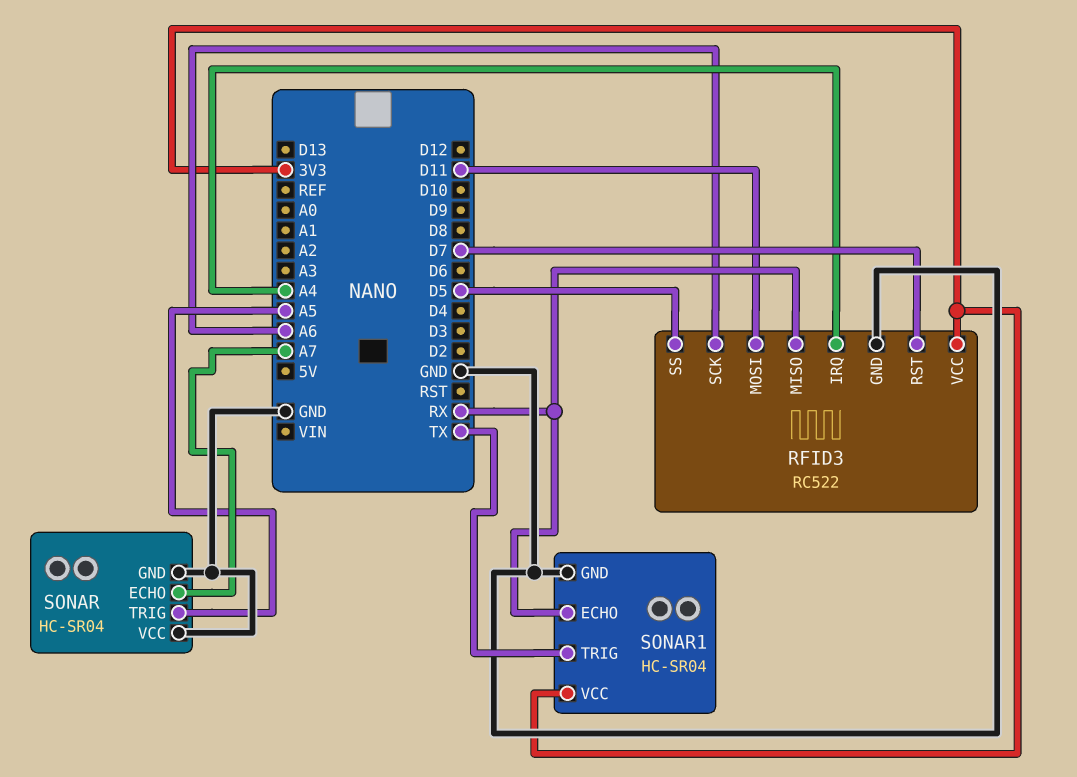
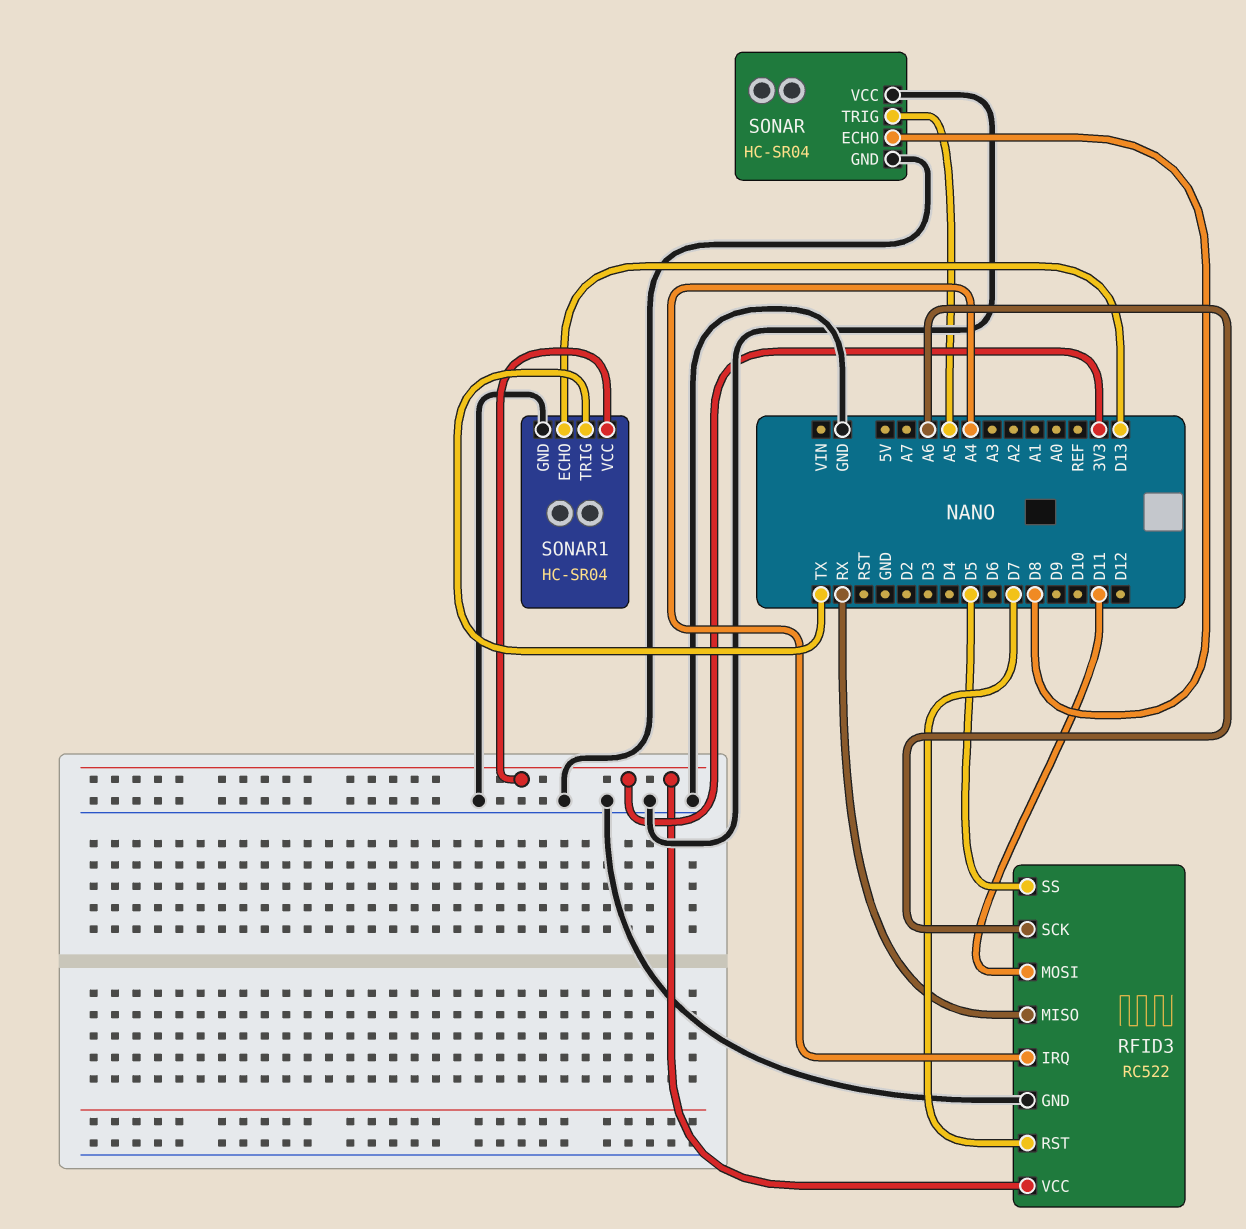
SONAR pin ECHO: A7 -> D8
SONAR1 pin ECHO: RX -> D13

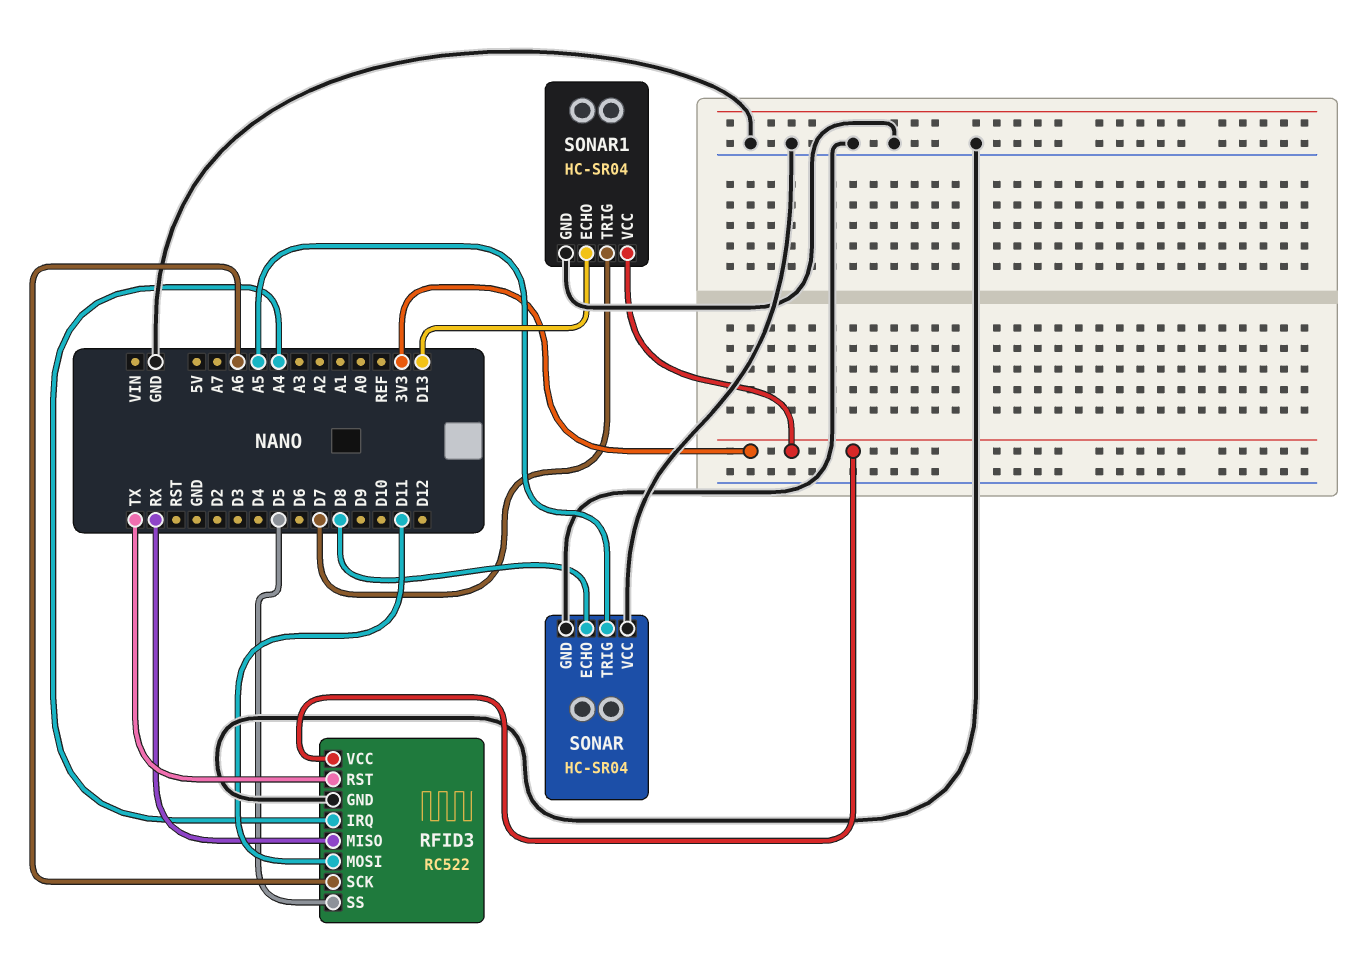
RFID3 pin RST: D7 -> TX
SONAR1 pin TRIG: TX -> D7

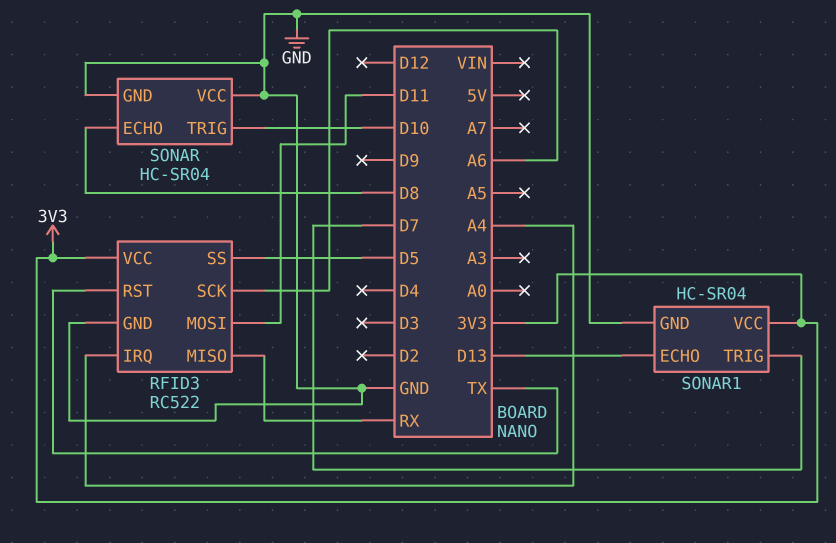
SONAR pin TRIG: A5 -> D10

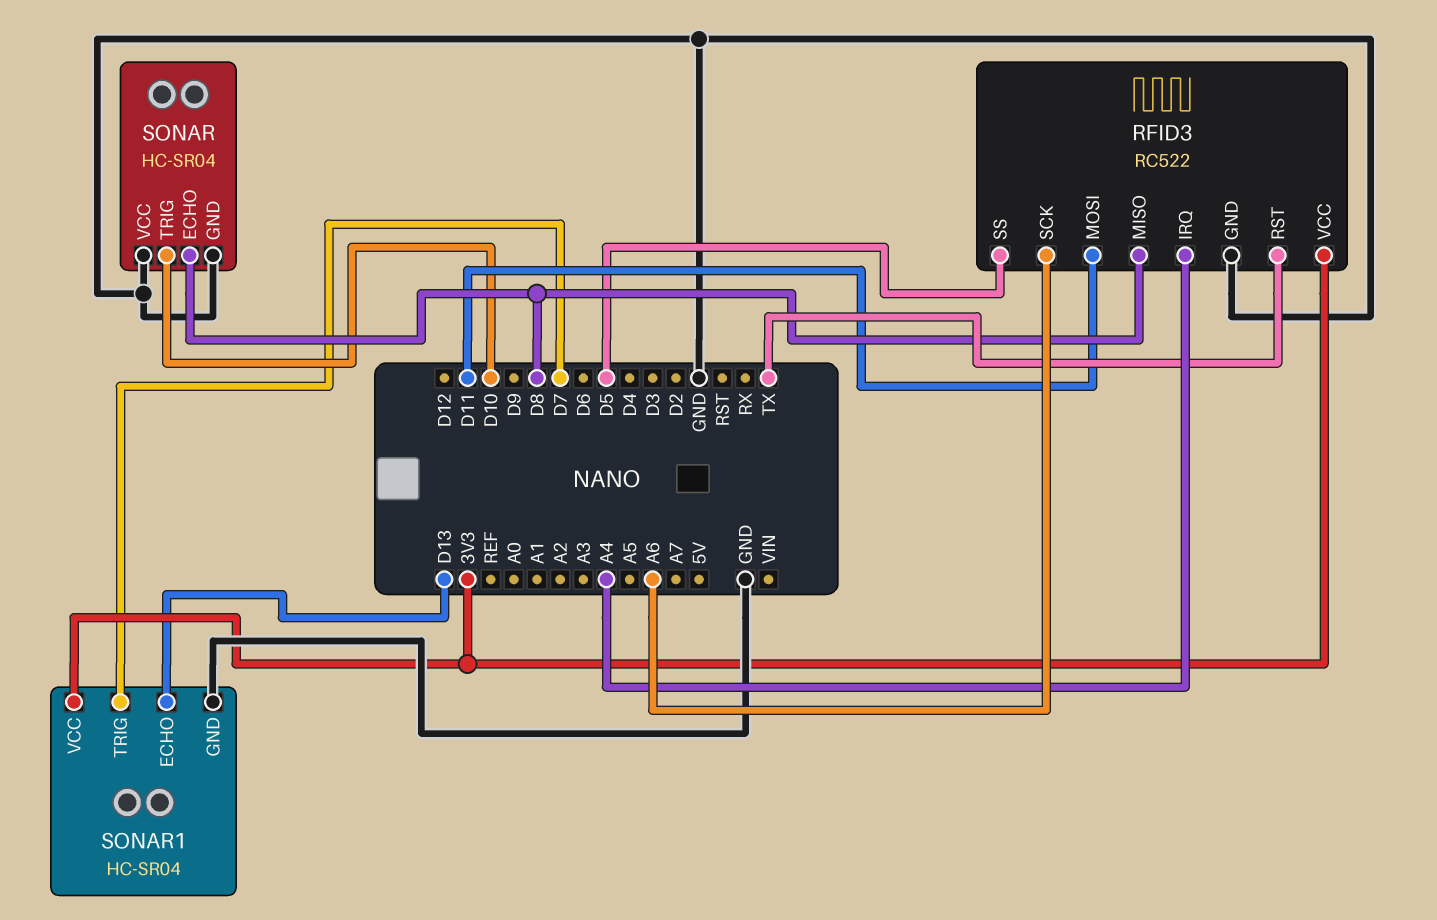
RFID3 pin MISO: RX -> D8

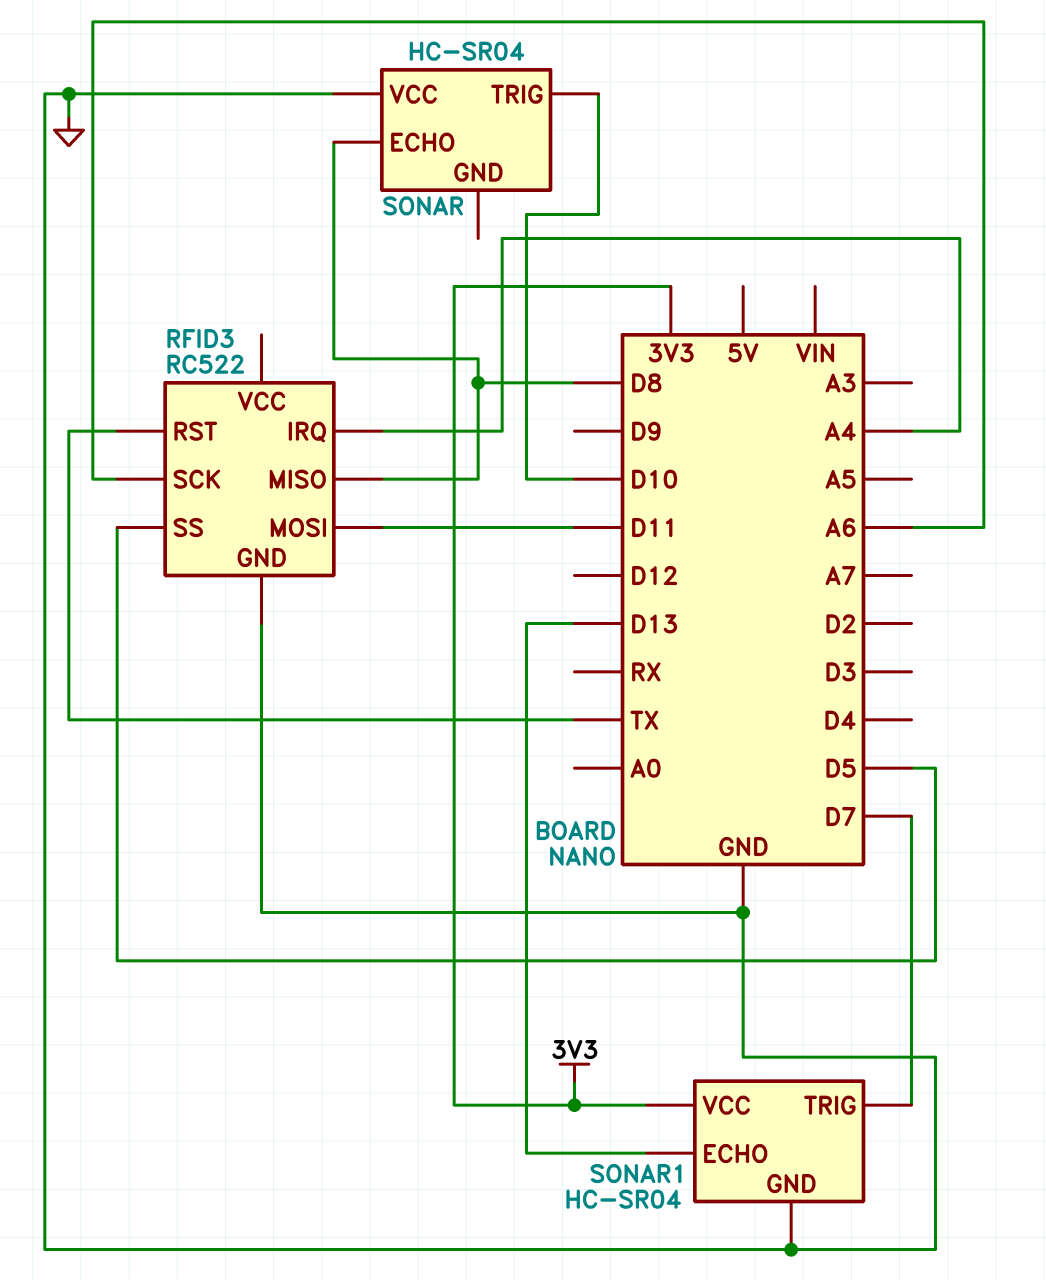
RFID3 pin VCC: 3V3 -> none
SONAR pin GND: GND -> none

